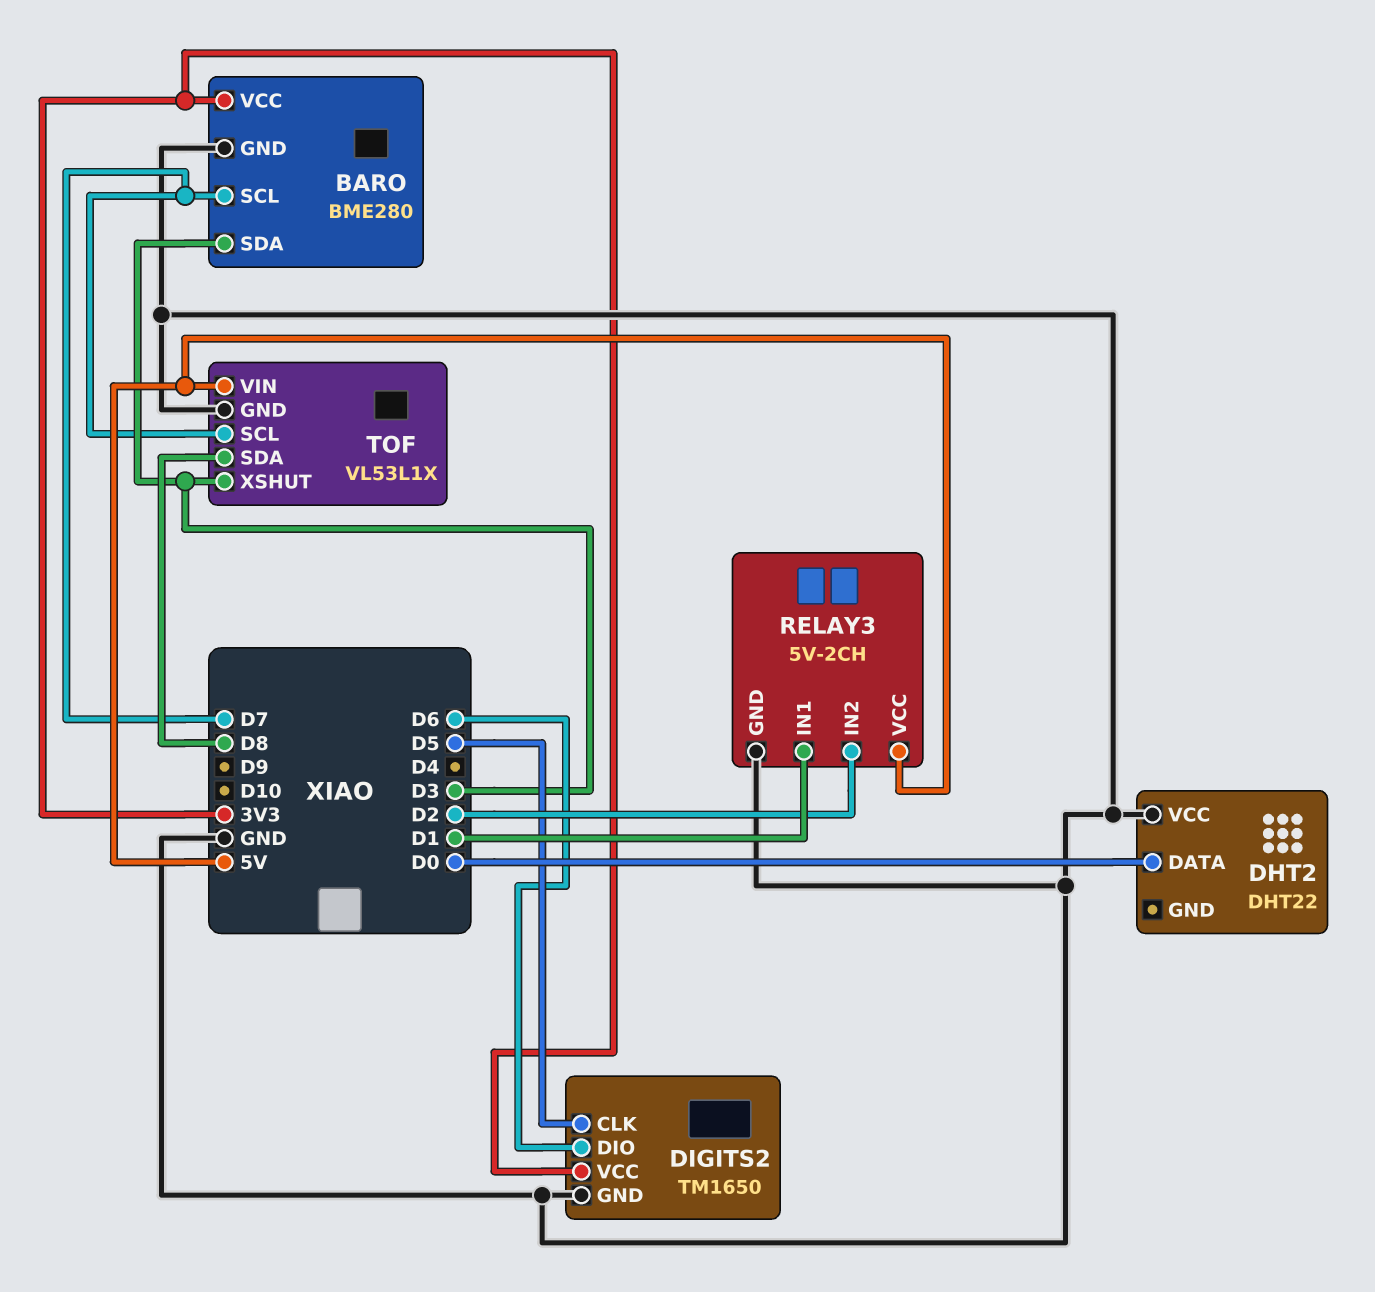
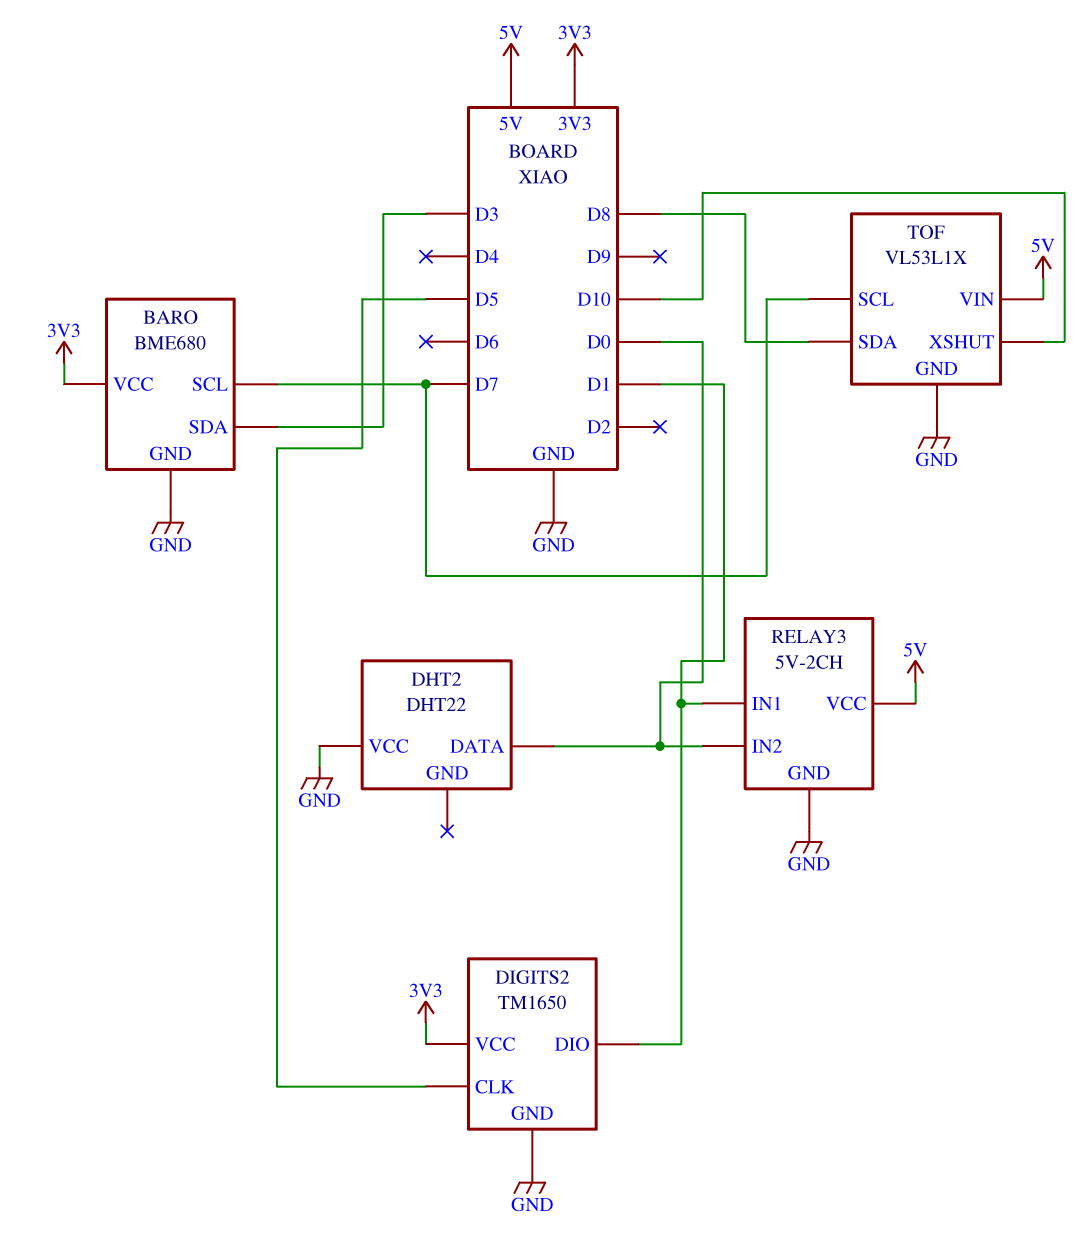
BARO: BME280 -> BME680
DIGITS2 pin DIO: D6 -> D1
RELAY3 pin IN2: D2 -> D0
TOF pin XSHUT: D3 -> D10

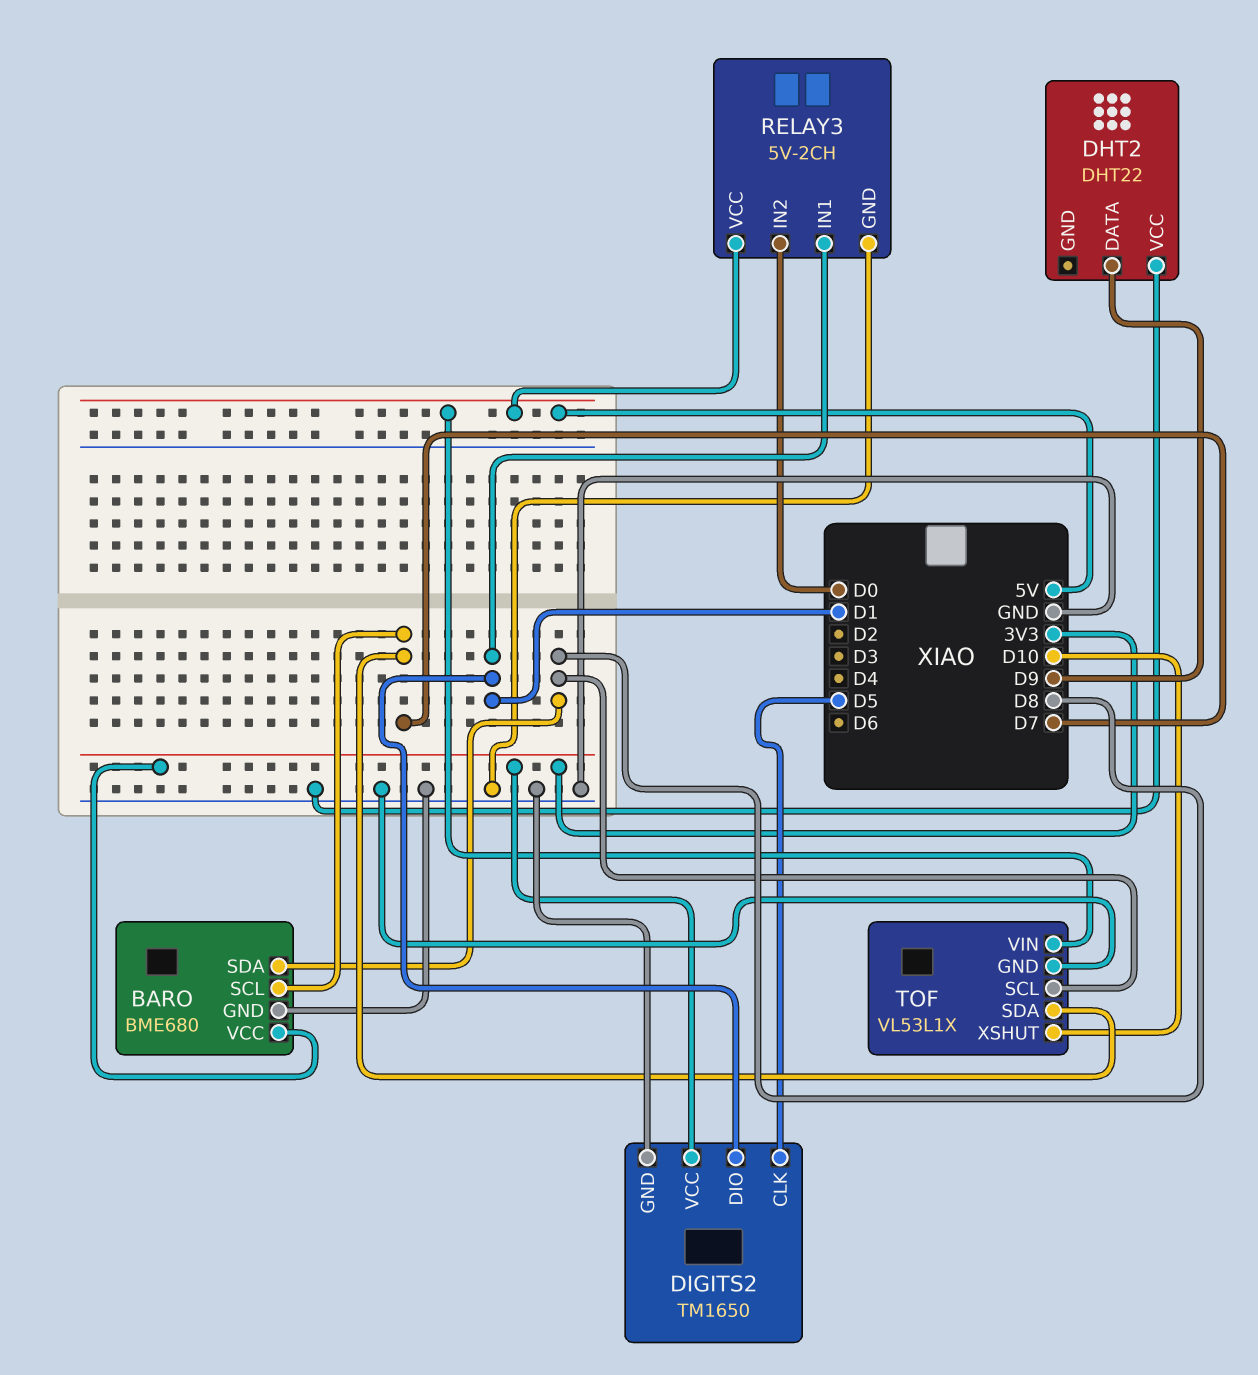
BARO pin SDA: D3 -> D8
DHT2 pin DATA: D0 -> D9
TOF pin SCL: D7 -> D8
TOF pin SDA: D8 -> D7

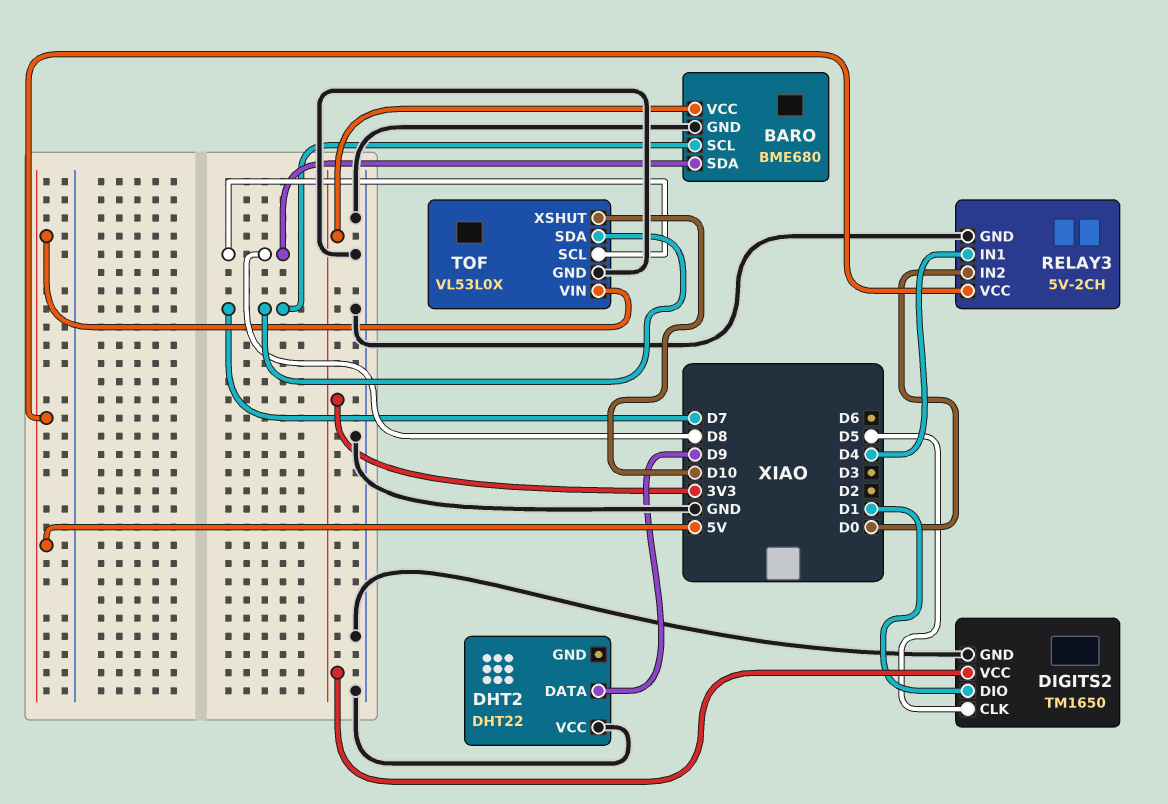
RELAY3 pin IN1: D1 -> D4
TOF: VL53L1X -> VL53L0X

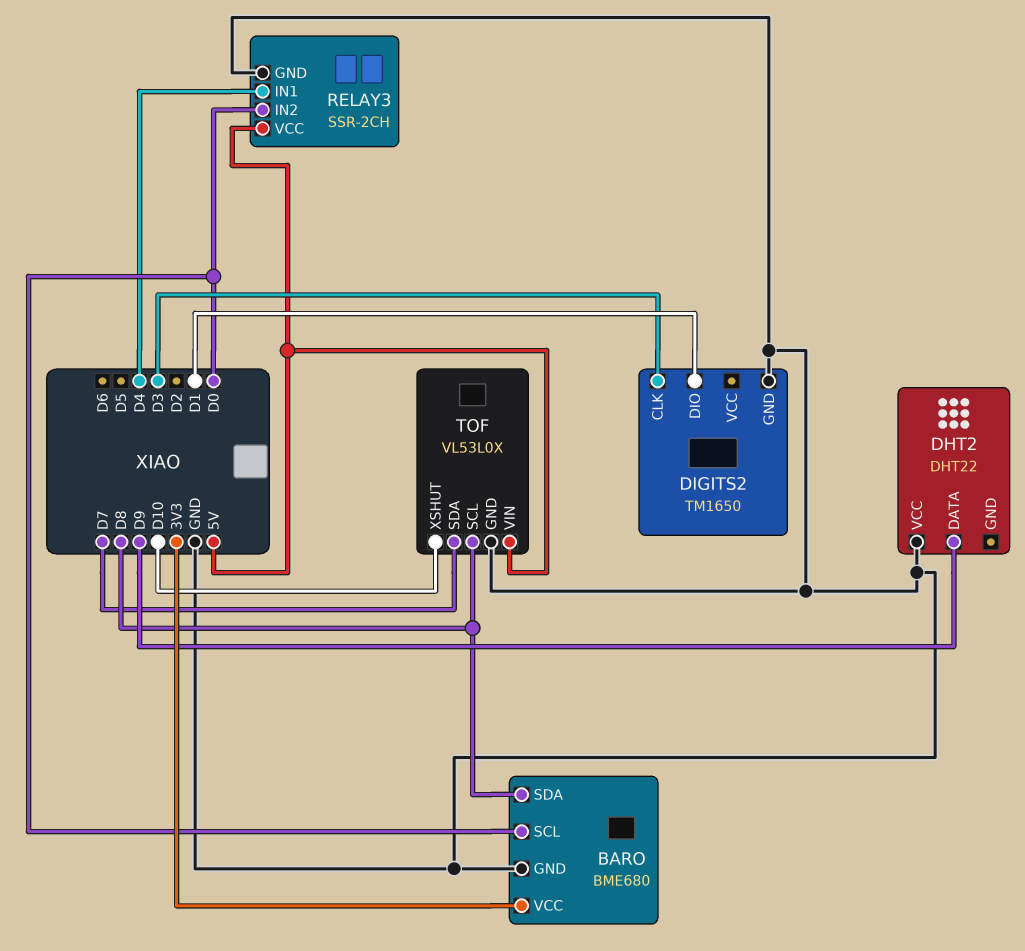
BARO pin SCL: D7 -> D0
DIGITS2 pin CLK: D5 -> D3
DIGITS2 pin VCC: 3V3 -> none
RELAY3: 5V-2CH -> SSR-2CH

